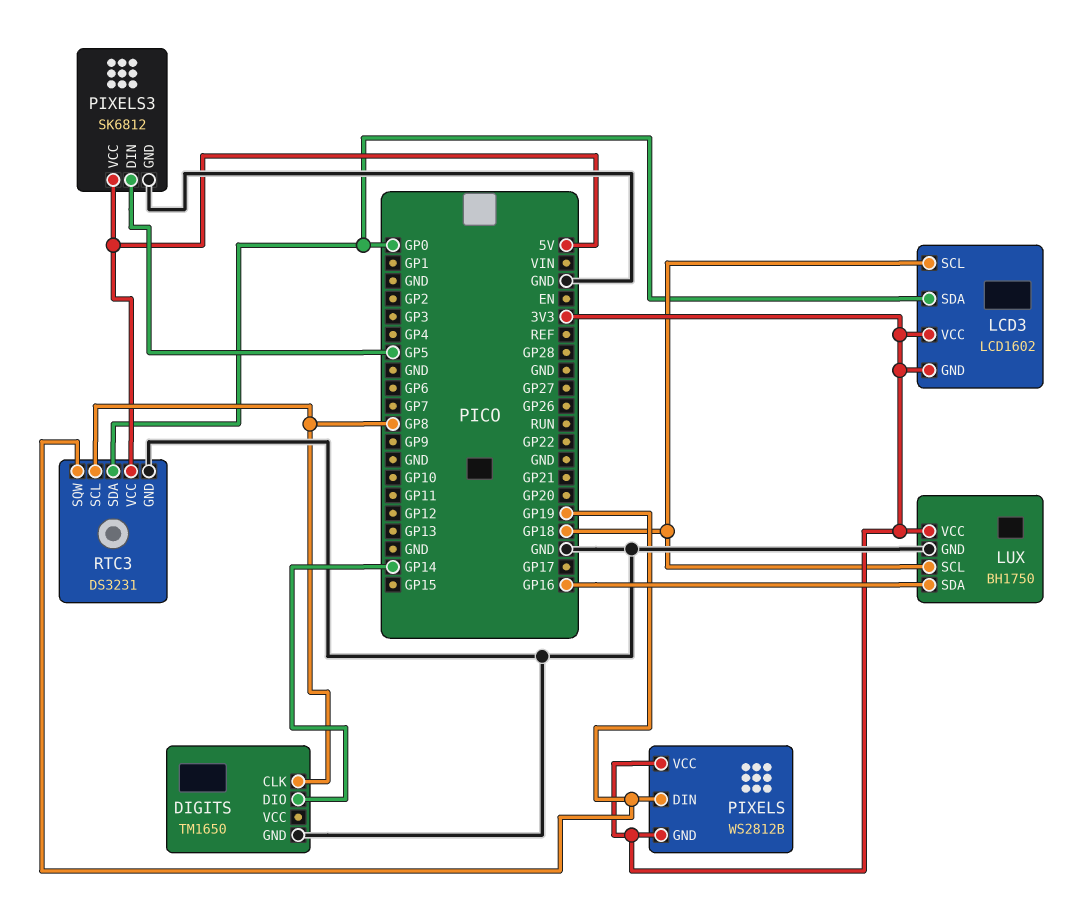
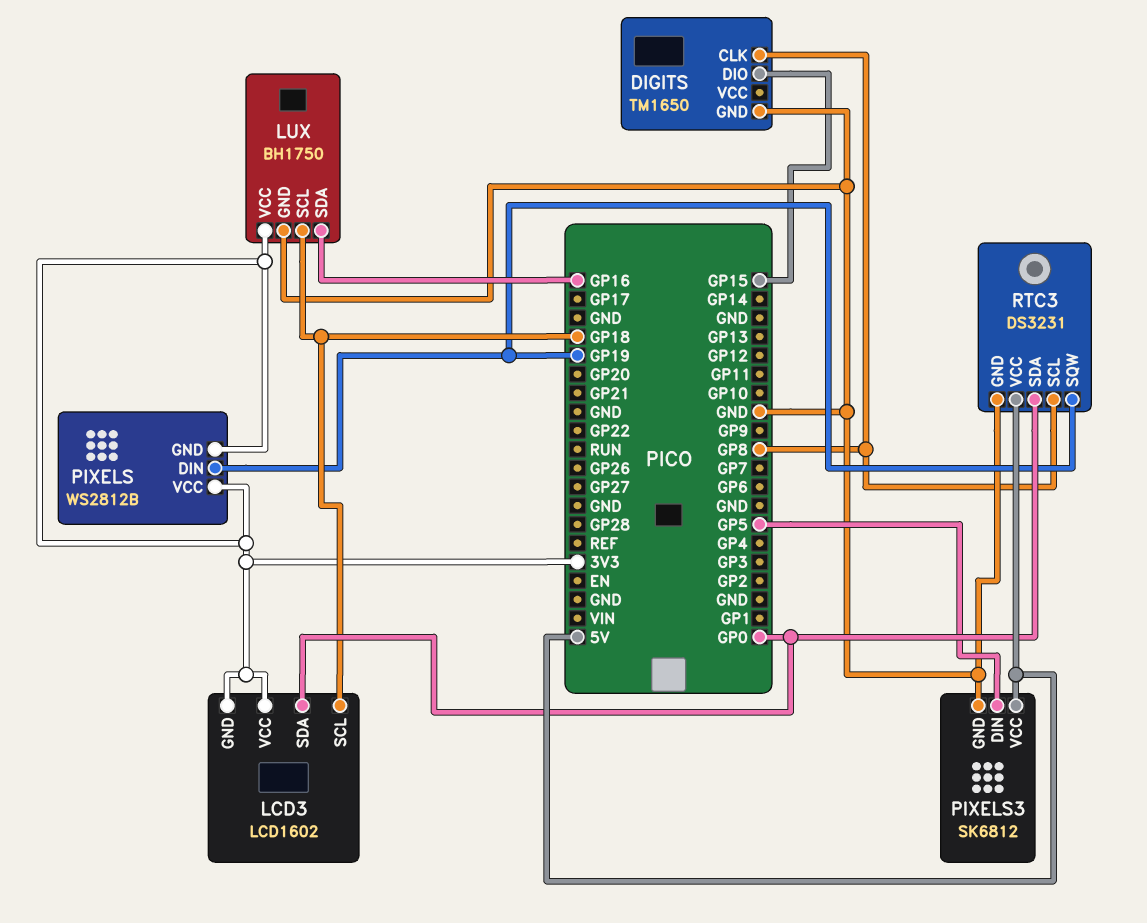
DIGITS pin DIO: GP14 -> GP15

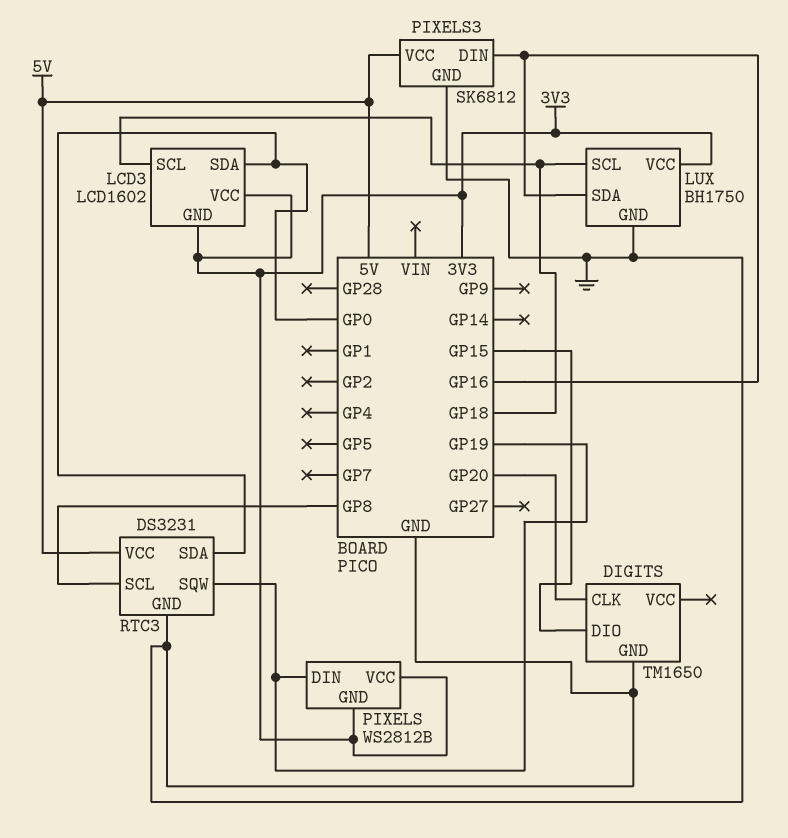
DIGITS pin CLK: GP8 -> GP20
PIXELS3 pin DIN: GP5 -> GP16

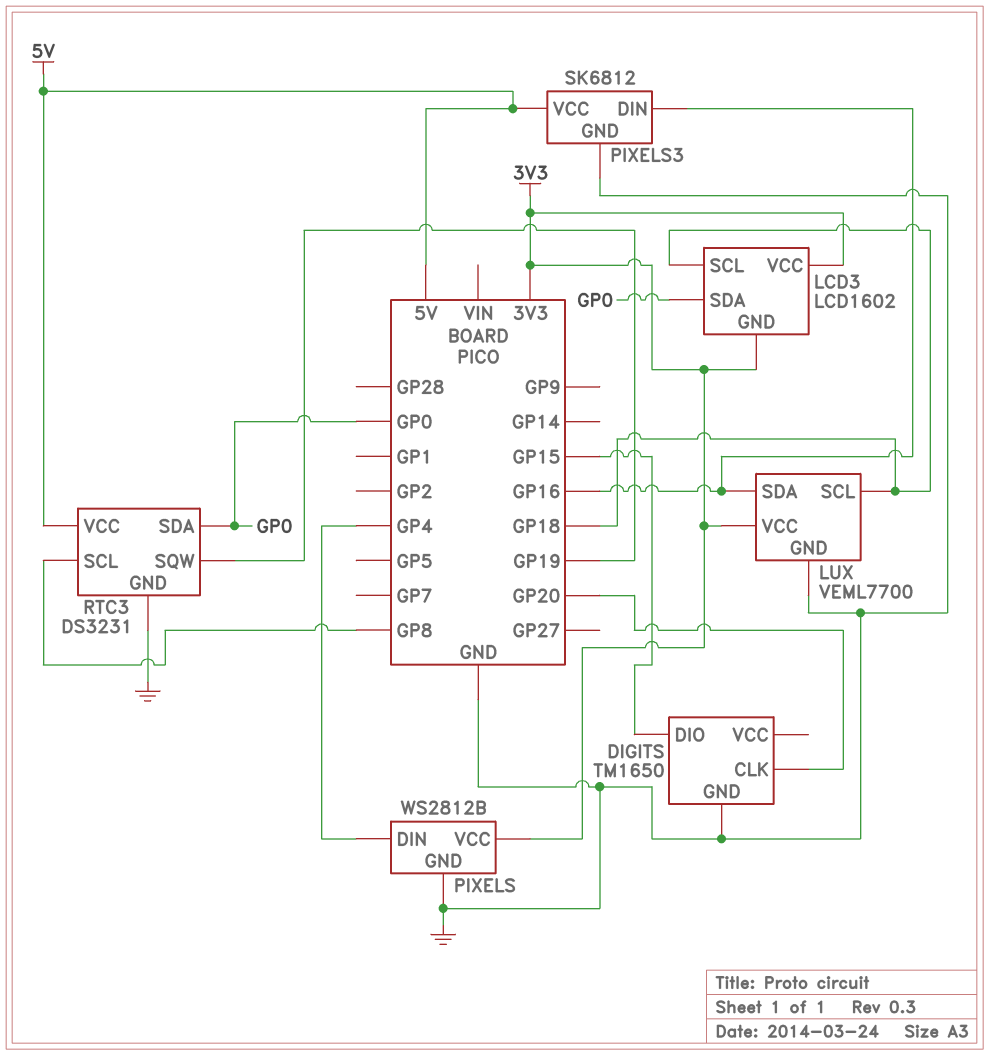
LUX: BH1750 -> VEML7700
PIXELS pin DIN: GP19 -> GP4
PIXELS pin GND: 3V3 -> GND

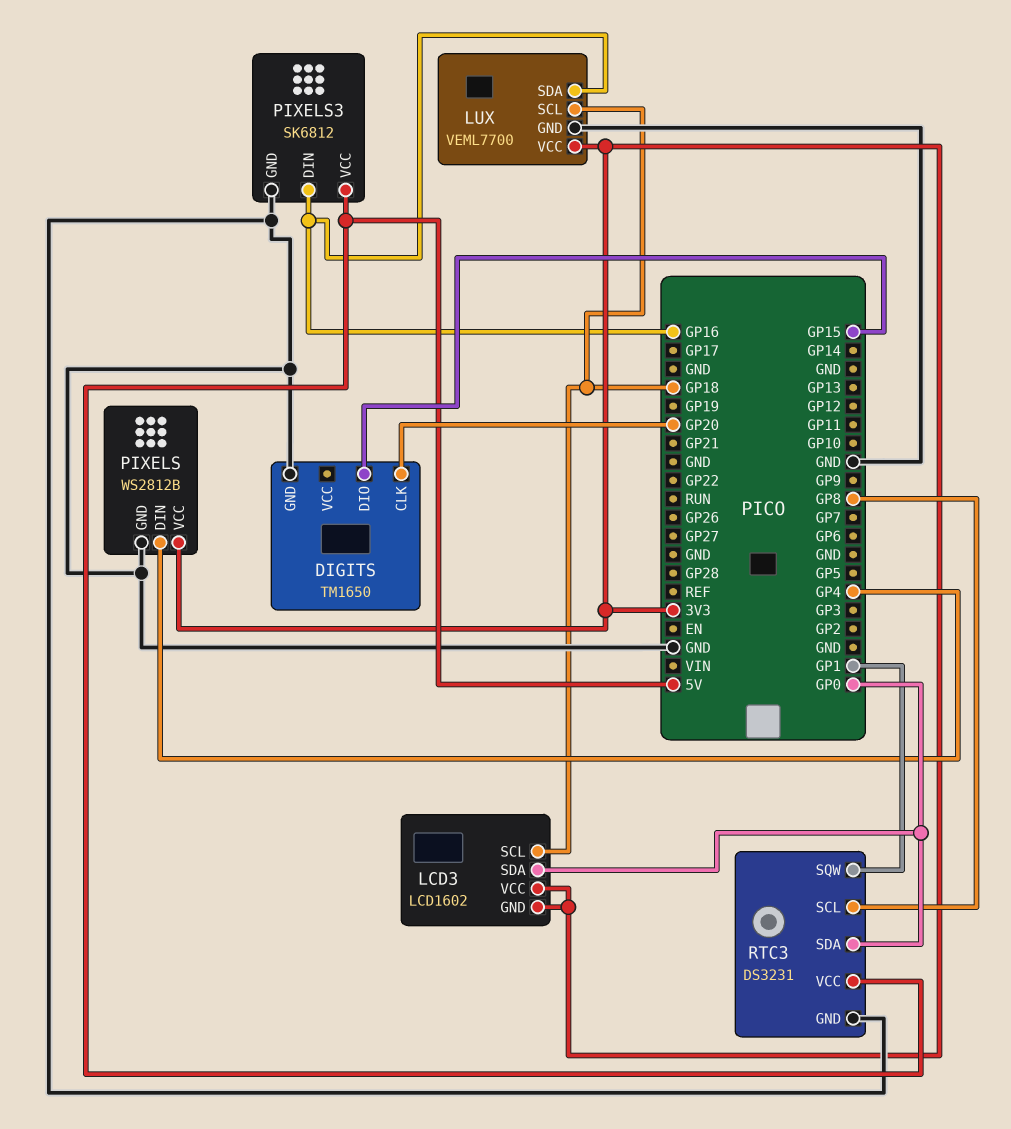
RTC3 pin SQW: GP19 -> GP1

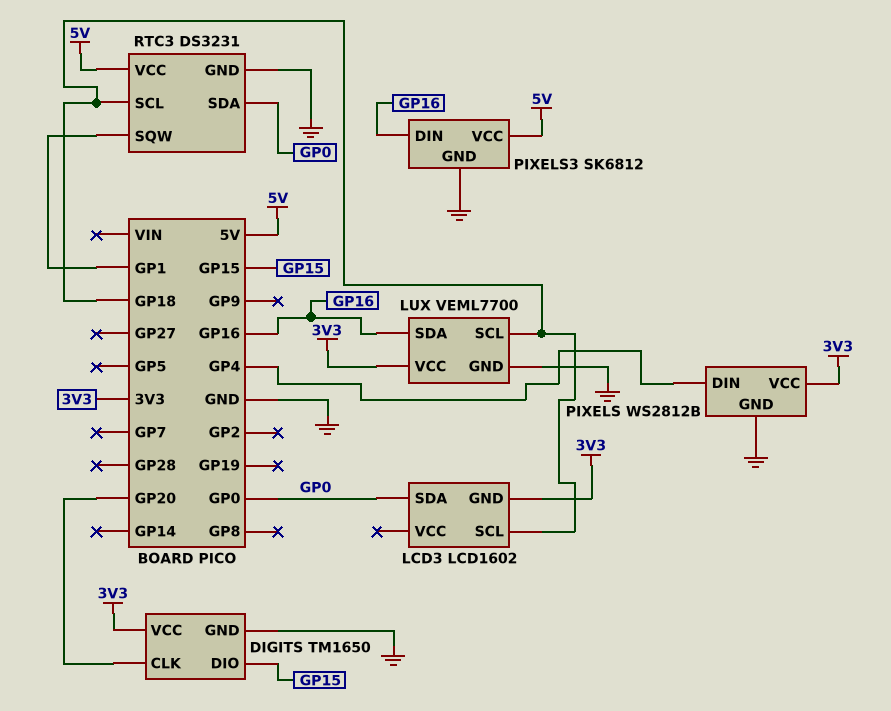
DIGITS pin VCC: none -> 3V3
LCD3 pin VCC: 3V3 -> none
RTC3 pin SCL: GP8 -> GP18

